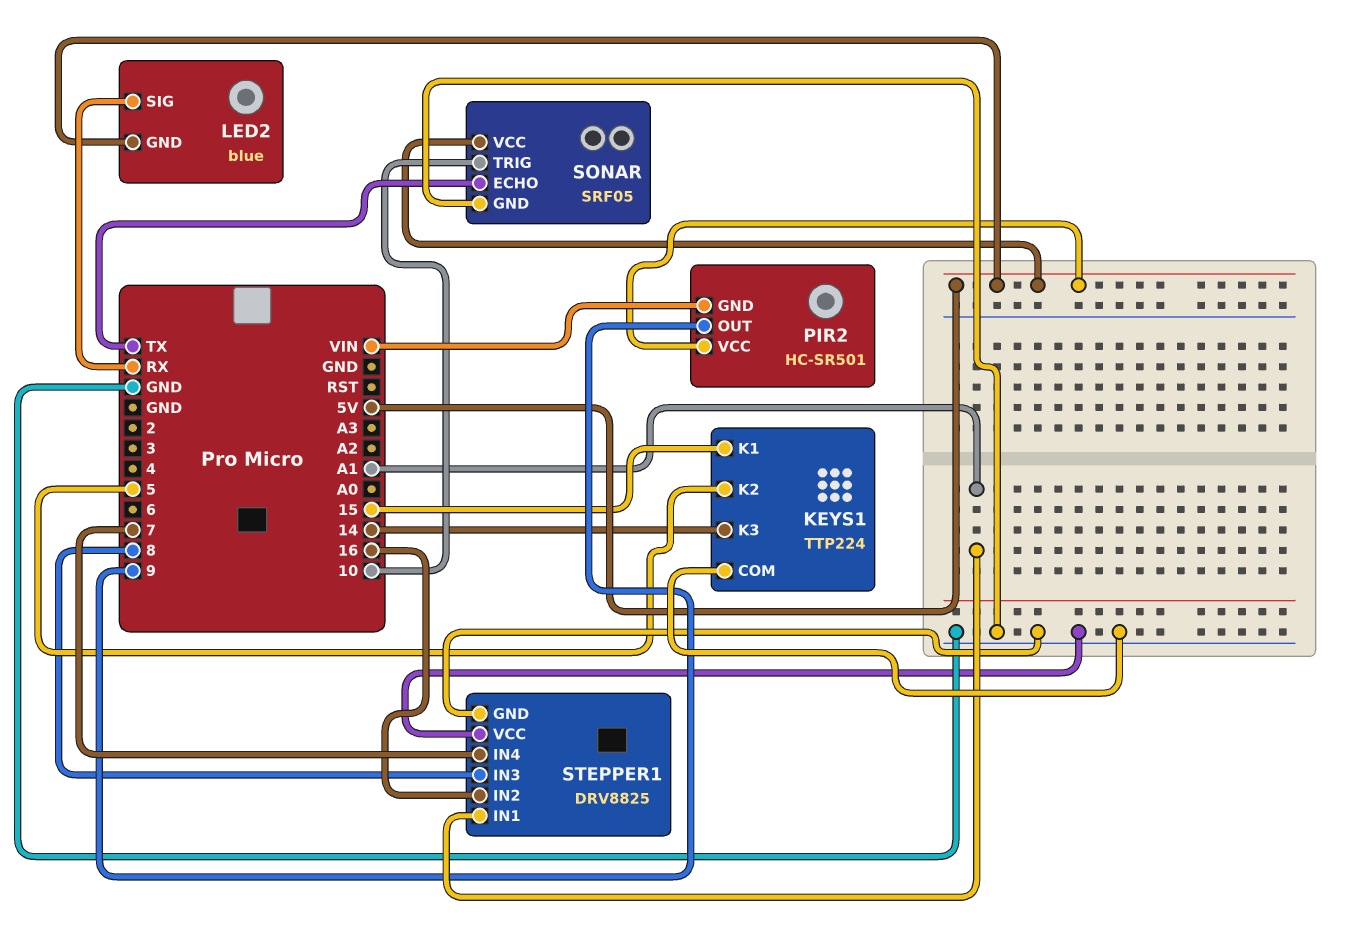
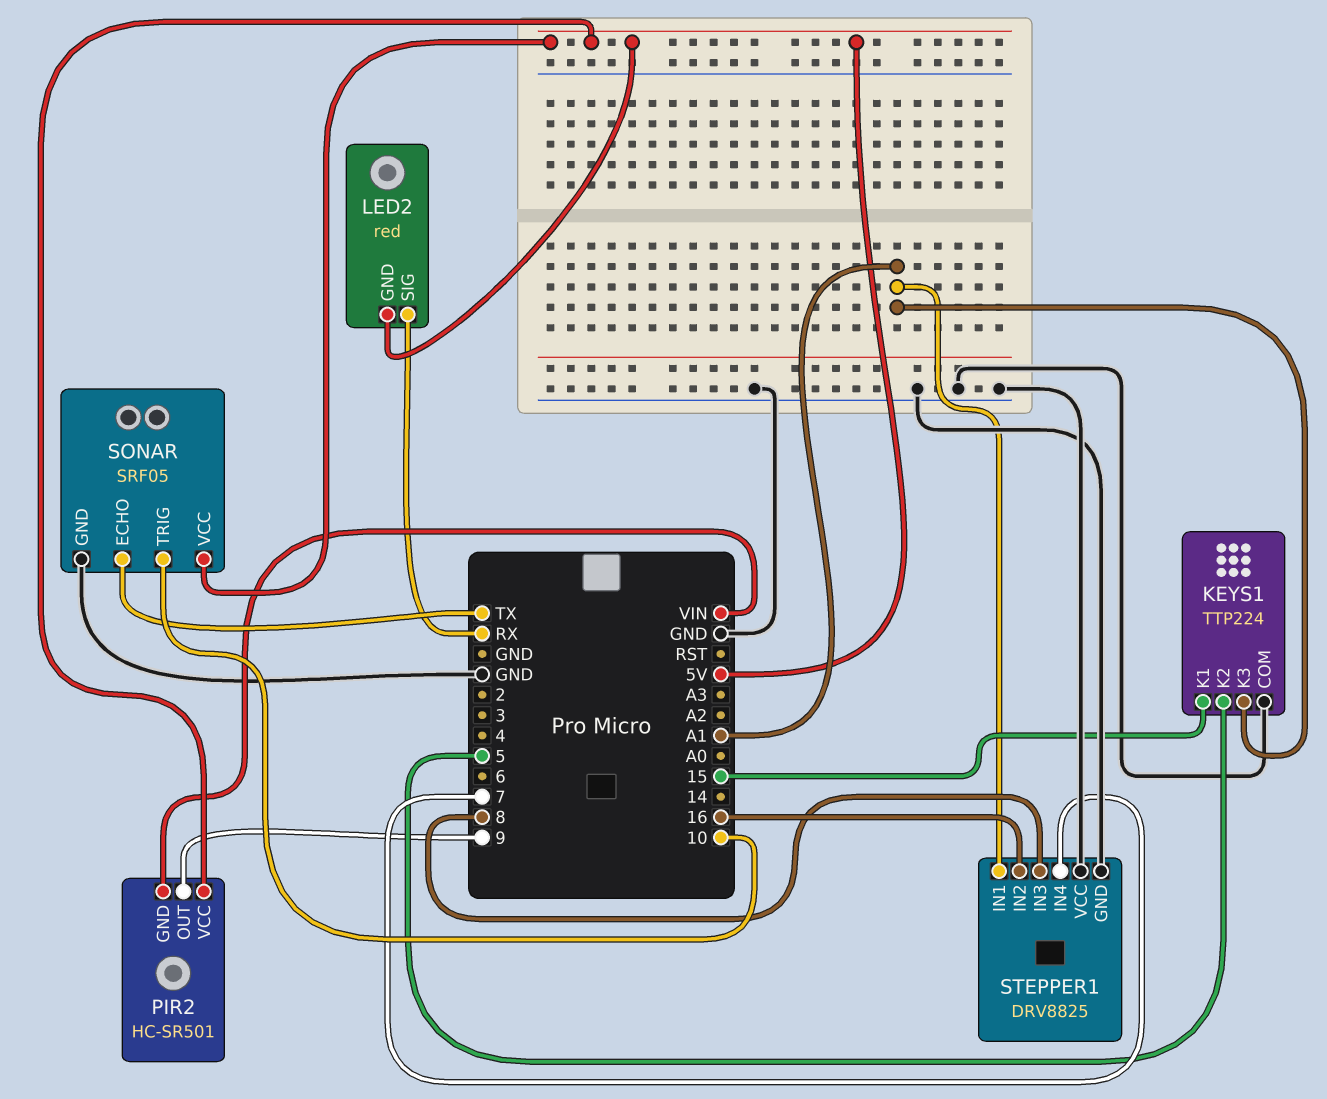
KEYS1 pin K3: 14 -> A1
LED2: blue -> red

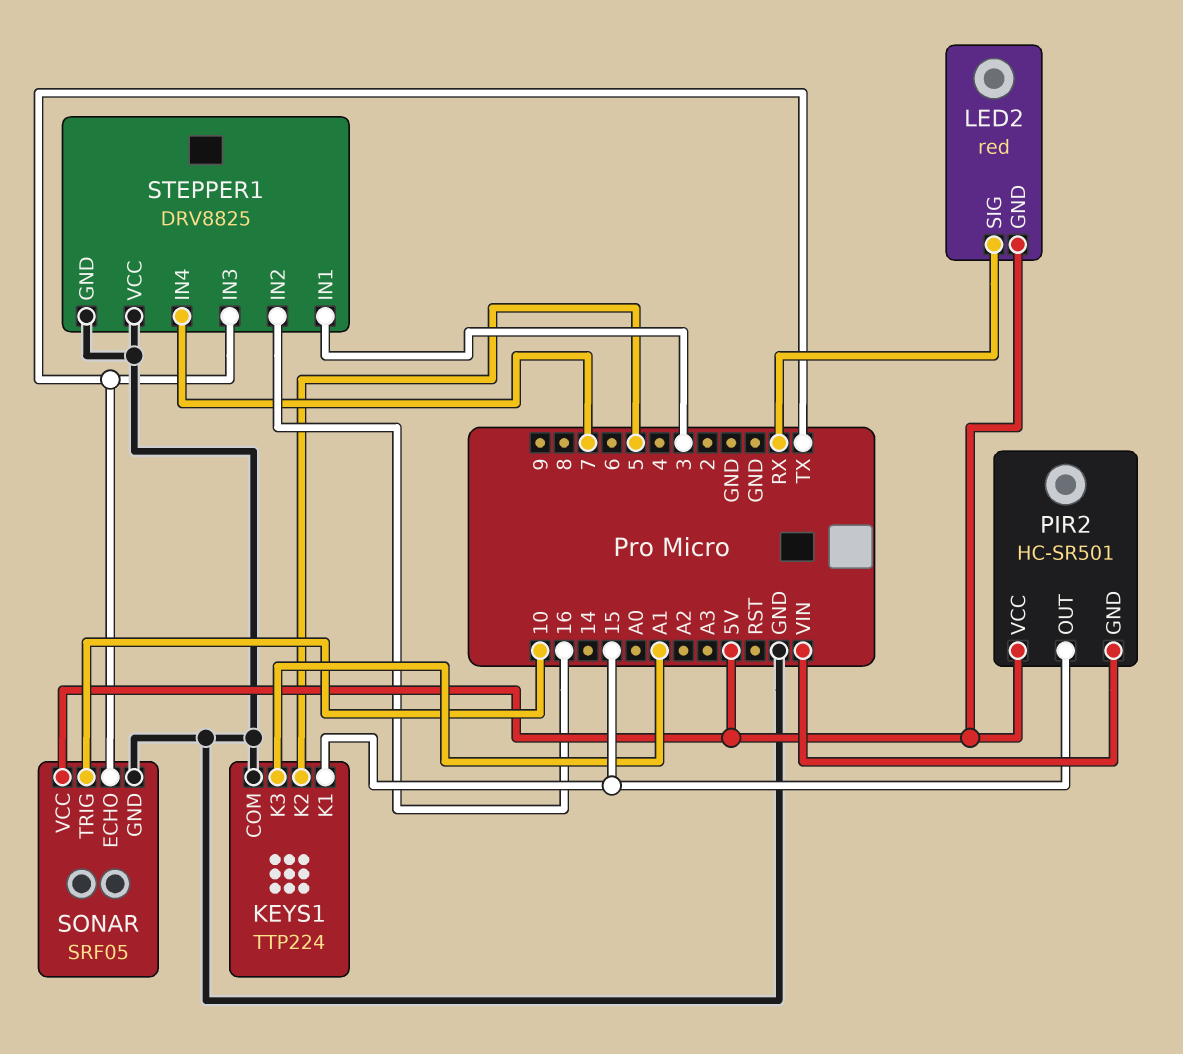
PIR2 pin OUT: 9 -> 15
STEPPER1 pin IN1: A1 -> 3
STEPPER1 pin IN3: 8 -> TX

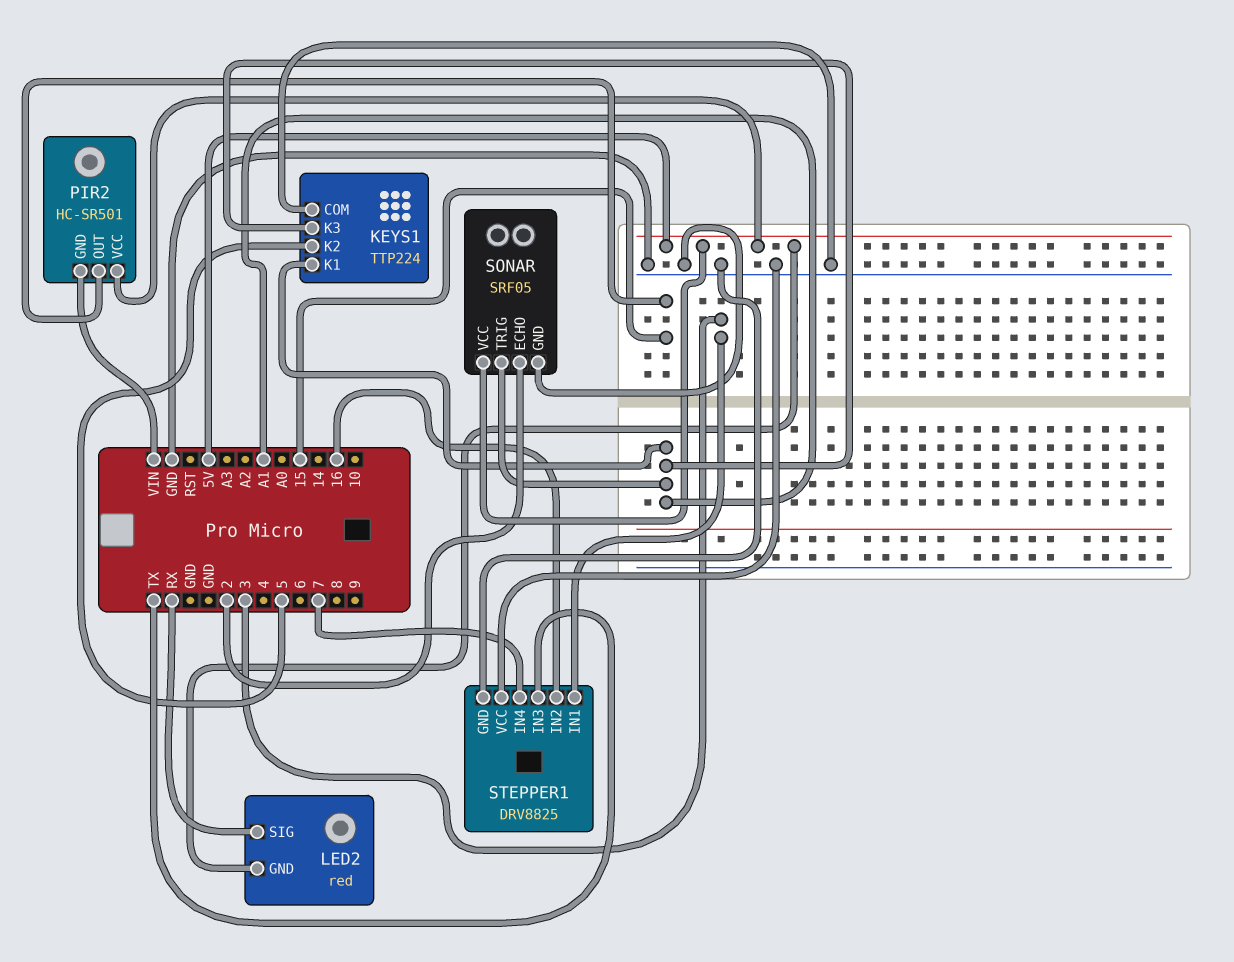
KEYS1 pin K1: 15 -> A1
SONAR pin ECHO: TX -> 2
SONAR pin TRIG: 10 -> A1

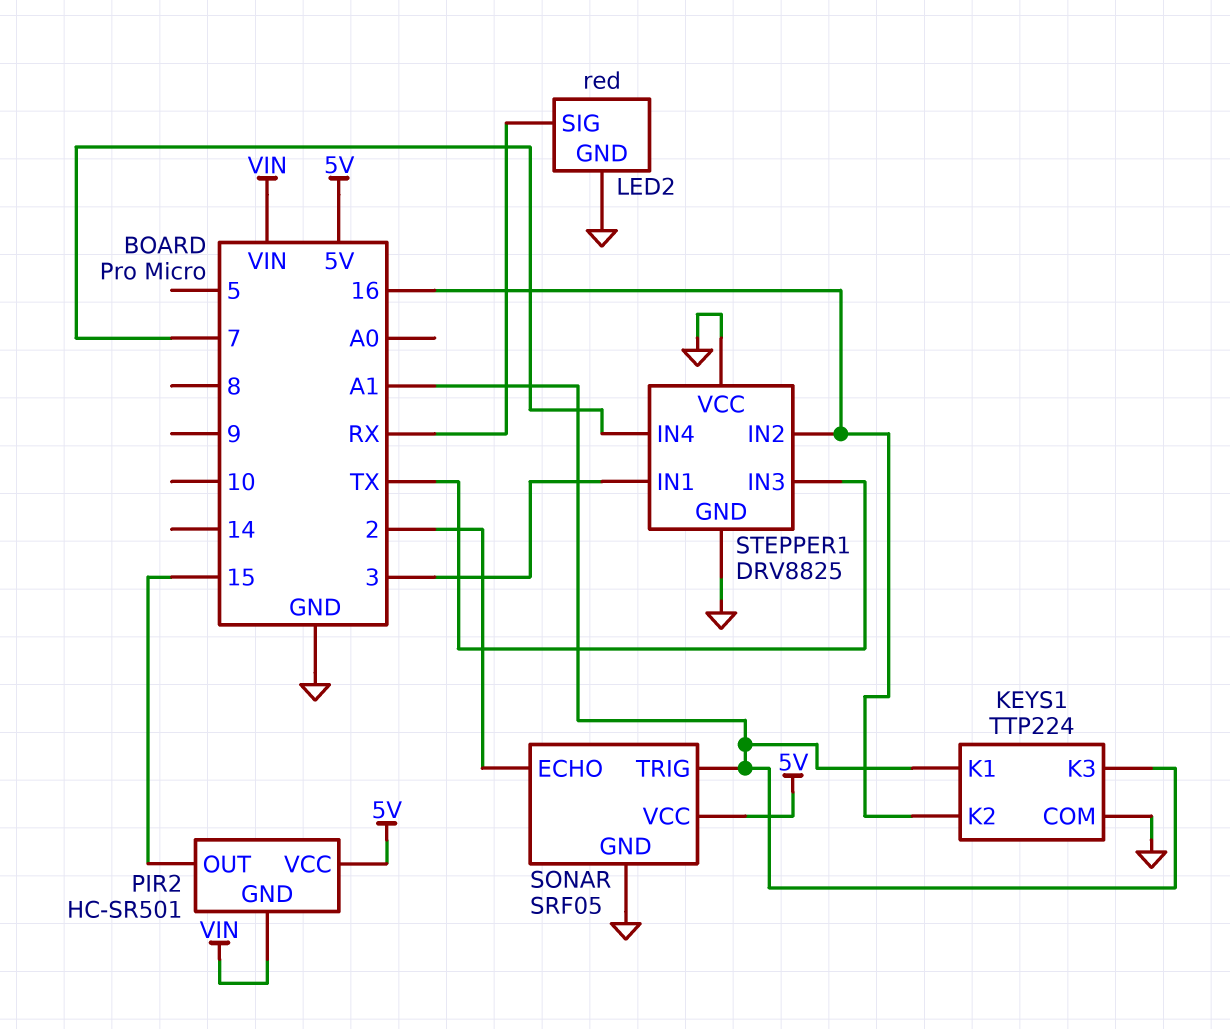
KEYS1 pin K2: 5 -> 16
LED2 pin GND: 5V -> GND

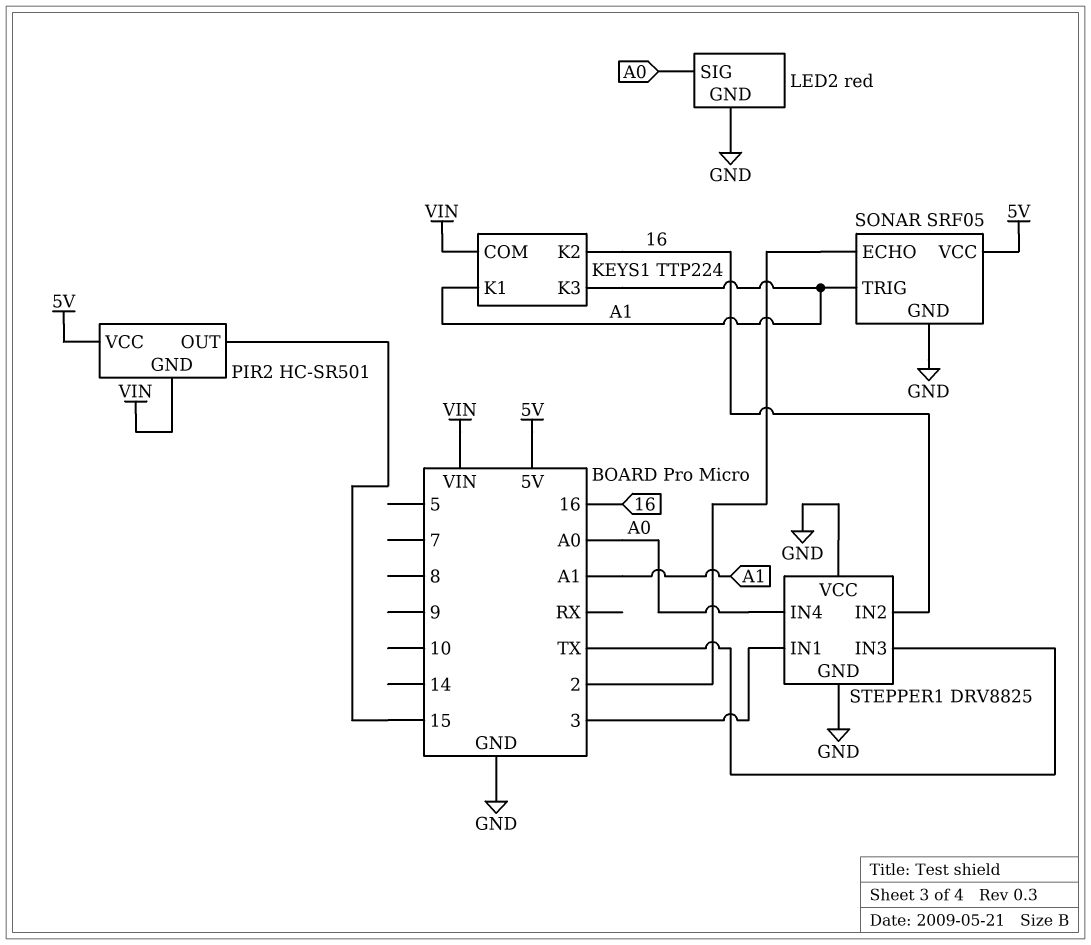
KEYS1 pin COM: GND -> VIN
LED2 pin SIG: RX -> A0
STEPPER1 pin IN4: 7 -> A0

